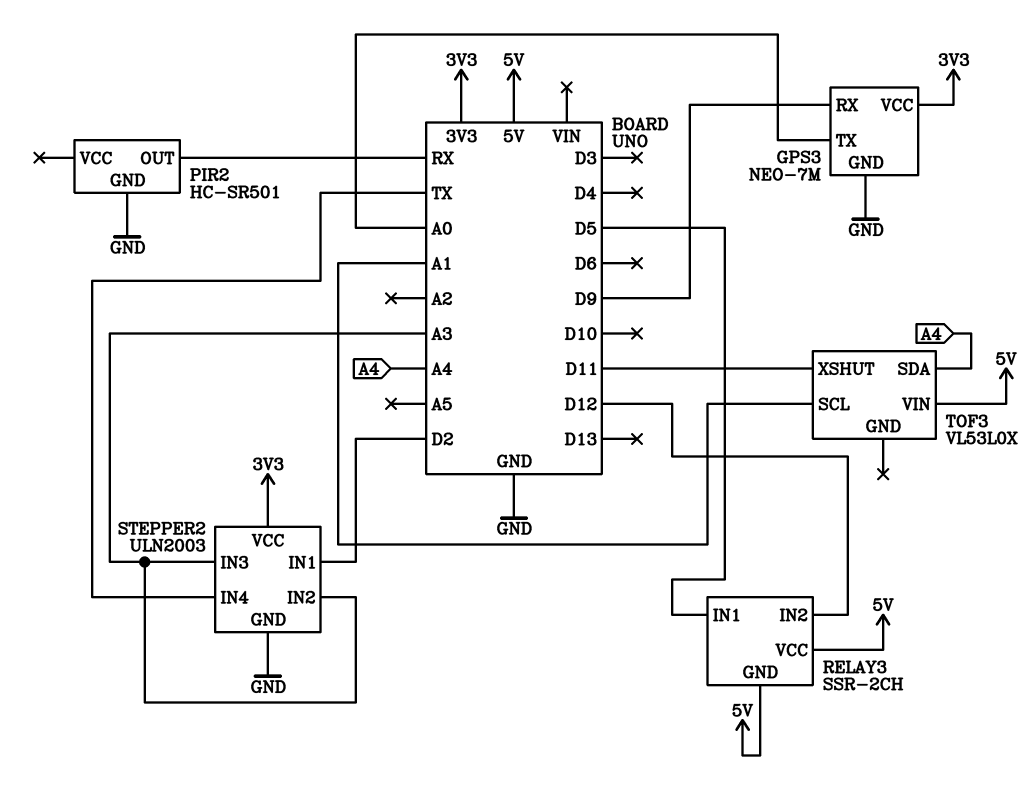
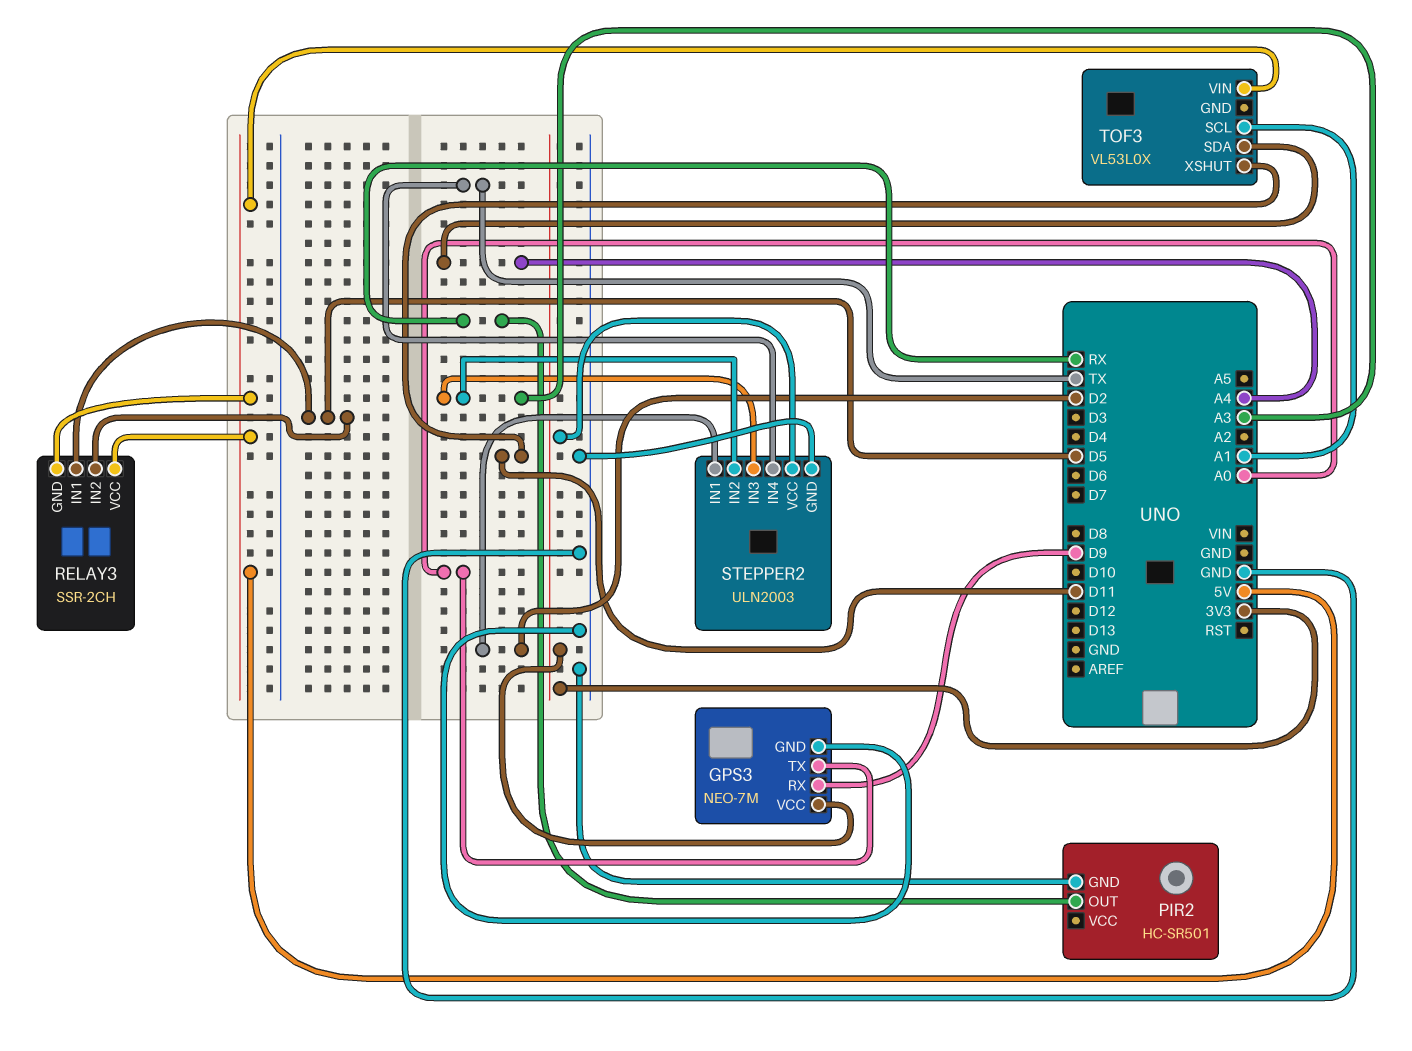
RELAY3 pin IN2: D12 -> D5

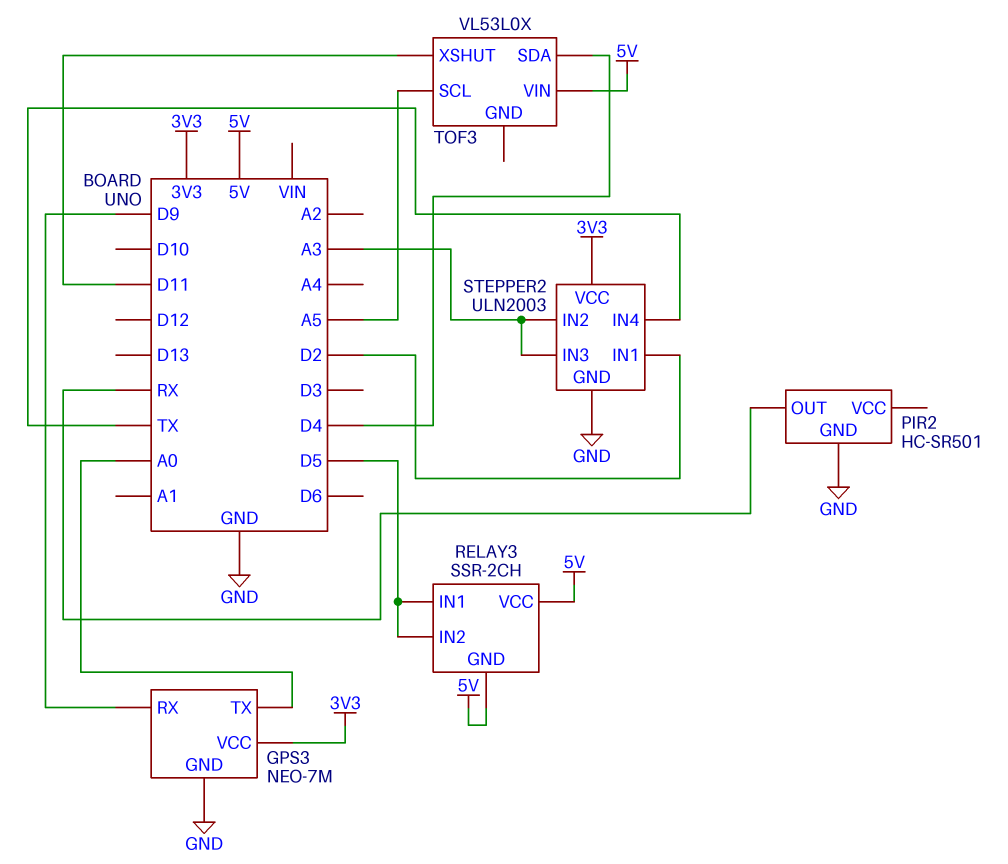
TOF3 pin SCL: A1 -> A5
TOF3 pin SDA: A4 -> D4

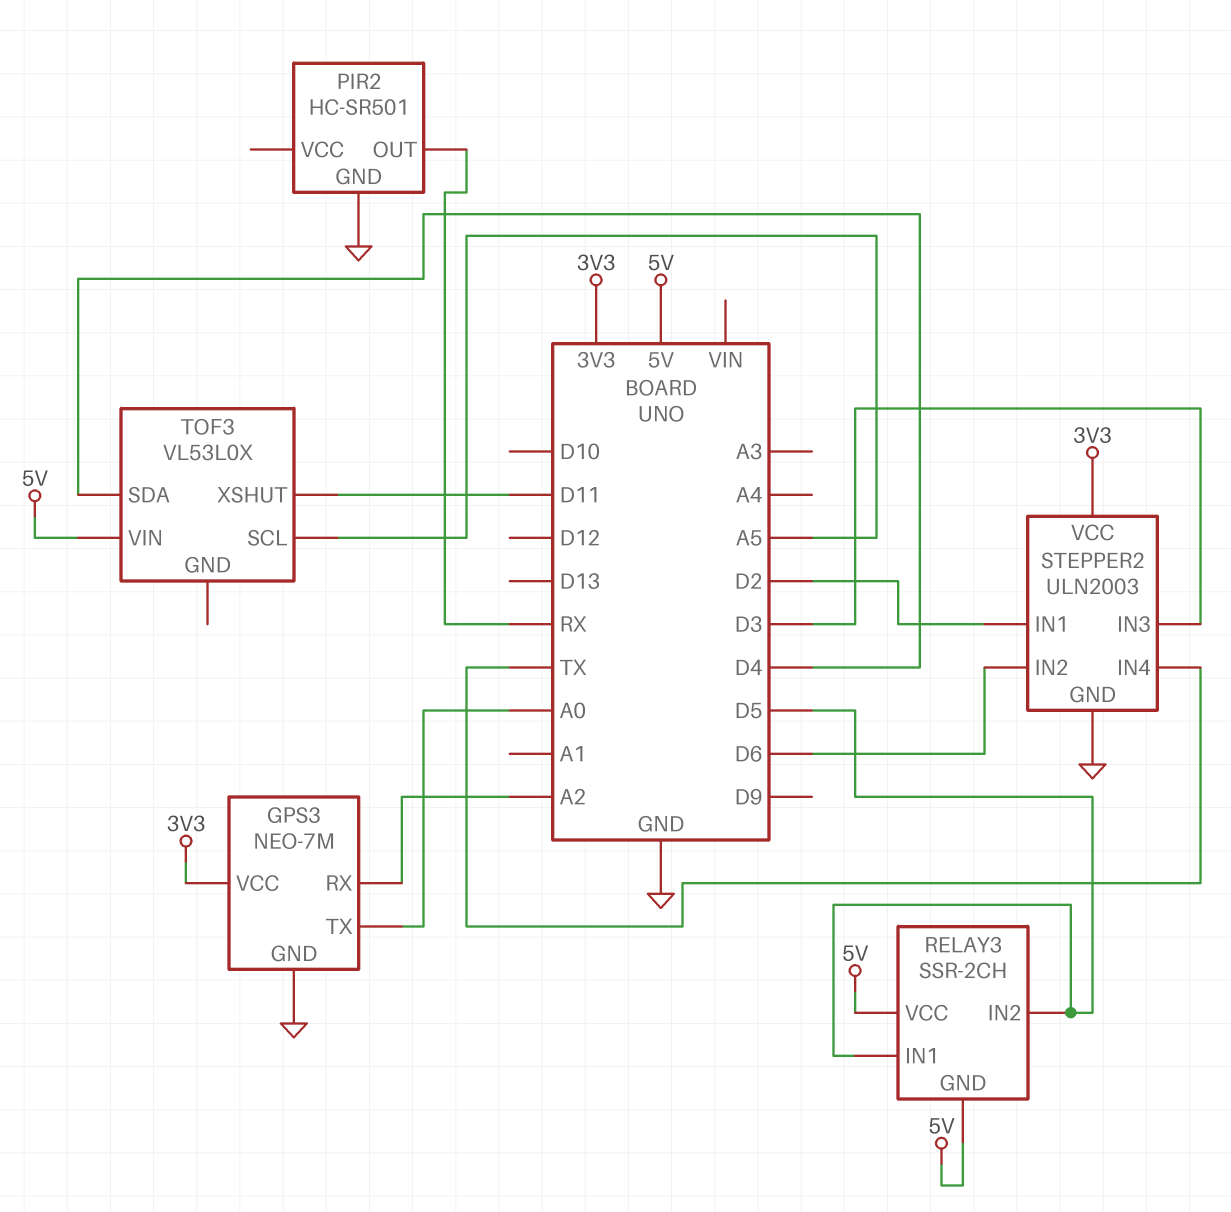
GPS3 pin RX: D9 -> A2
STEPPER2 pin IN2: A3 -> D6
STEPPER2 pin IN3: A3 -> D3

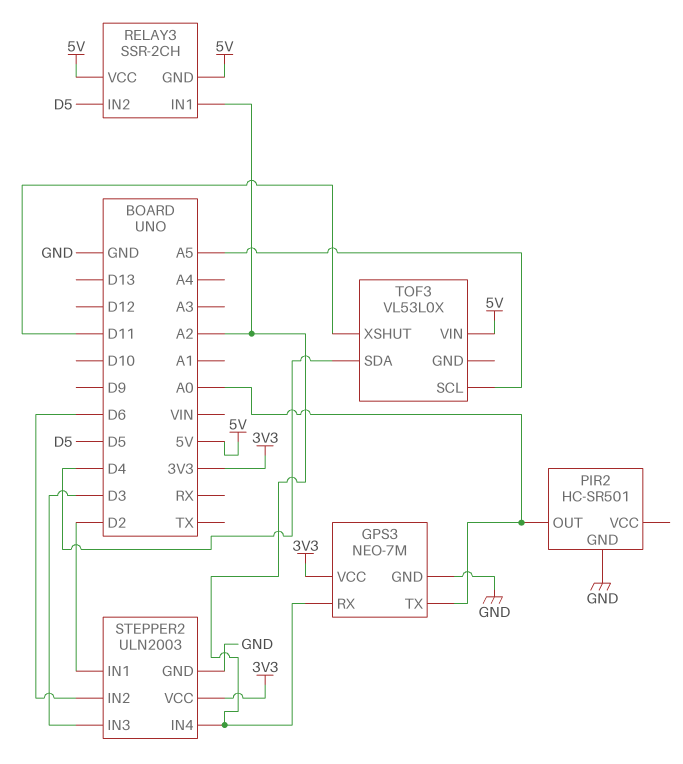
PIR2 pin OUT: RX -> A0
RELAY3 pin IN1: D5 -> A2
STEPPER2 pin IN4: TX -> A2

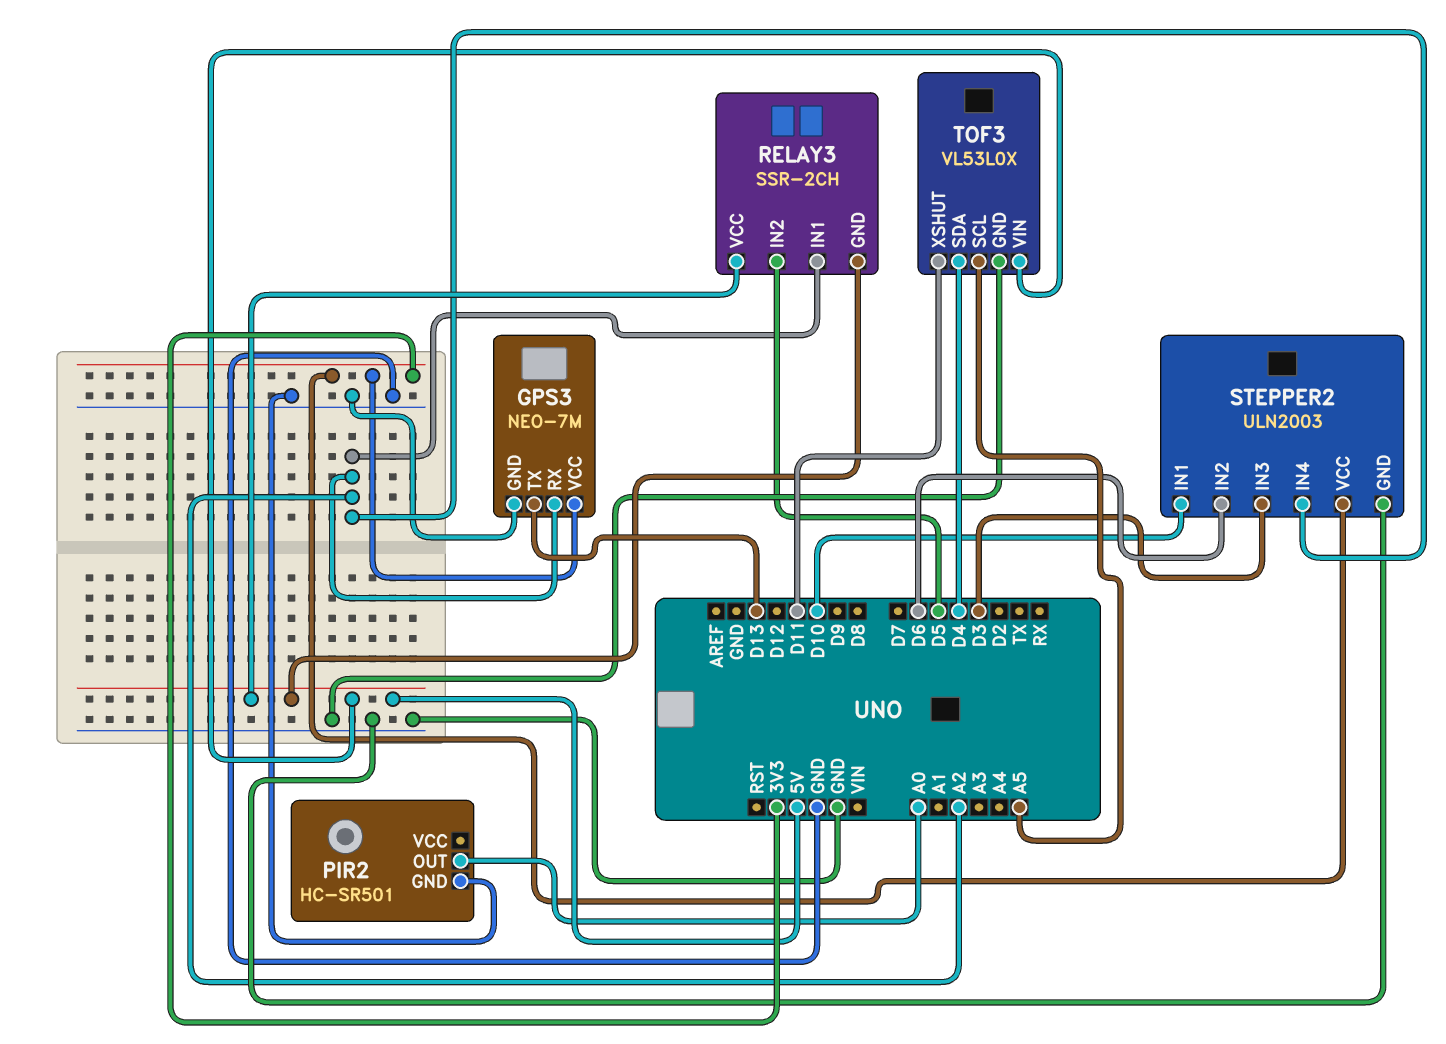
GPS3 pin TX: A0 -> D13
STEPPER2 pin IN1: D2 -> D10
TOF3 pin GND: none -> GND

